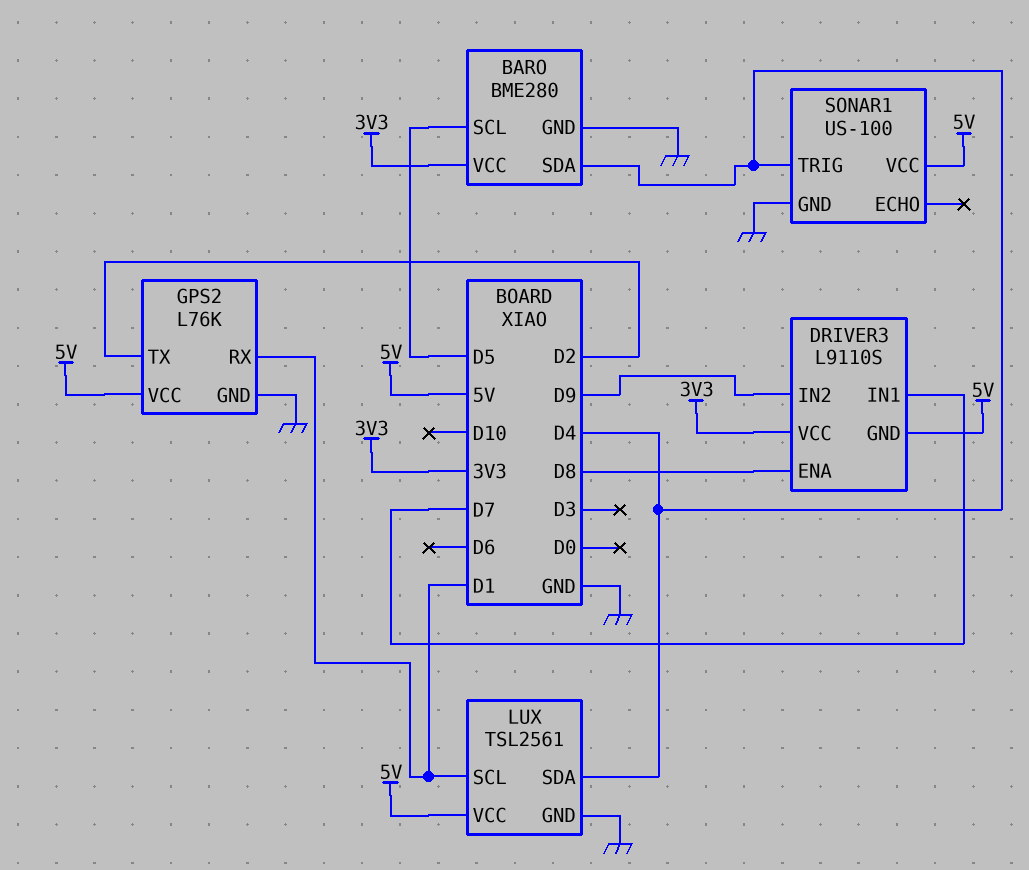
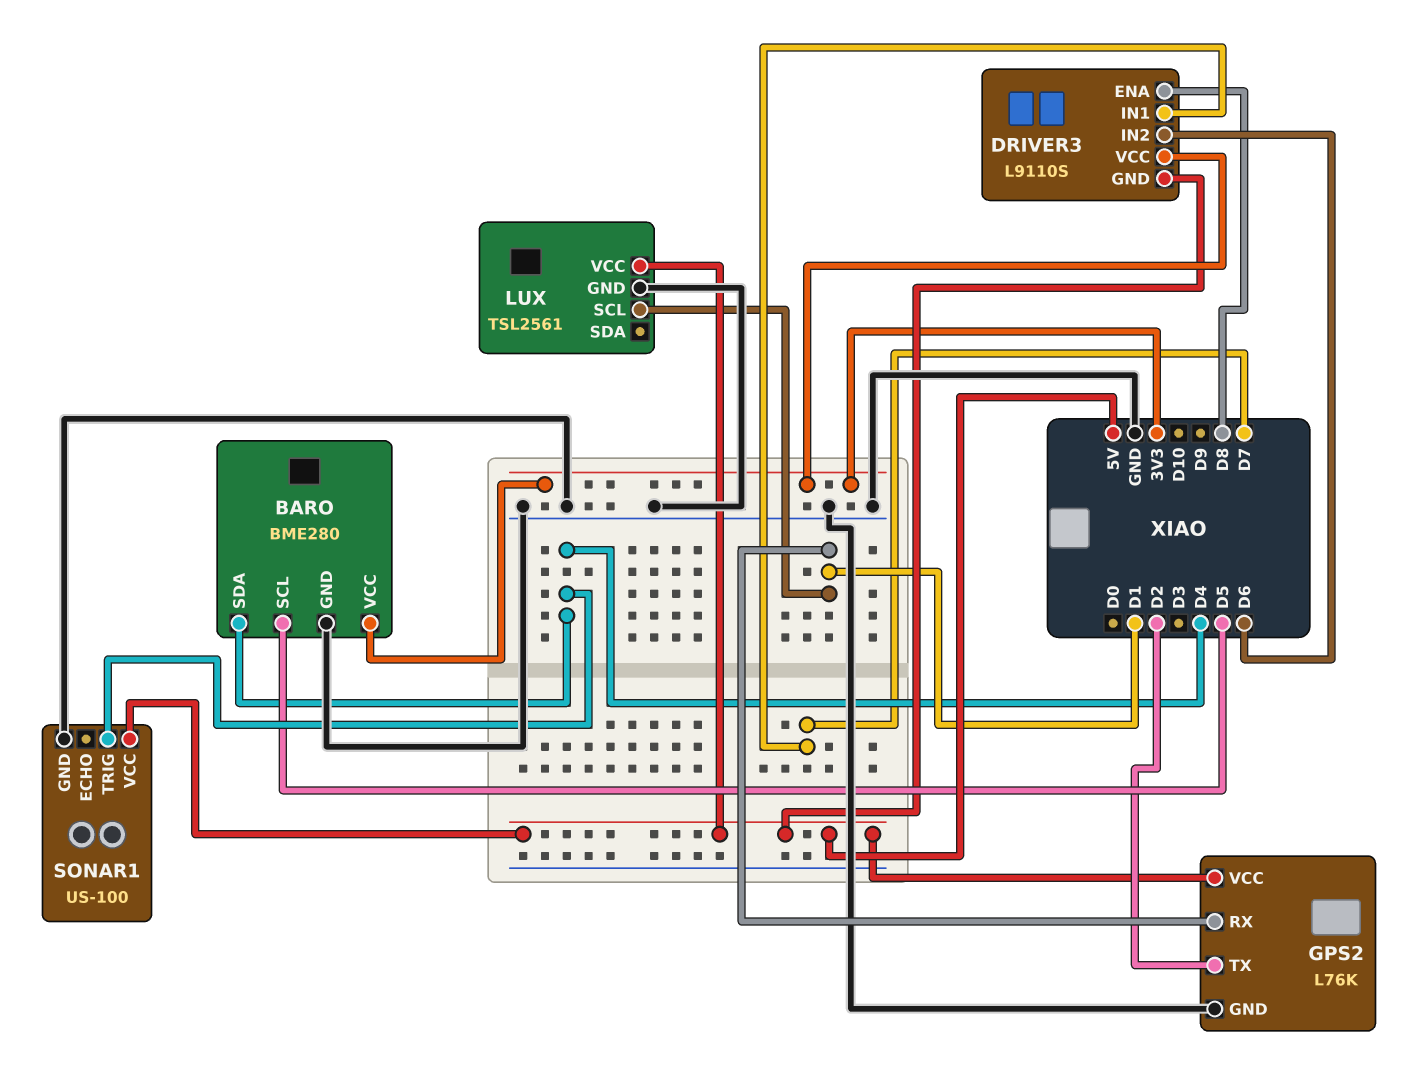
DRIVER3 pin IN2: D9 -> D6
LUX pin SDA: D4 -> none

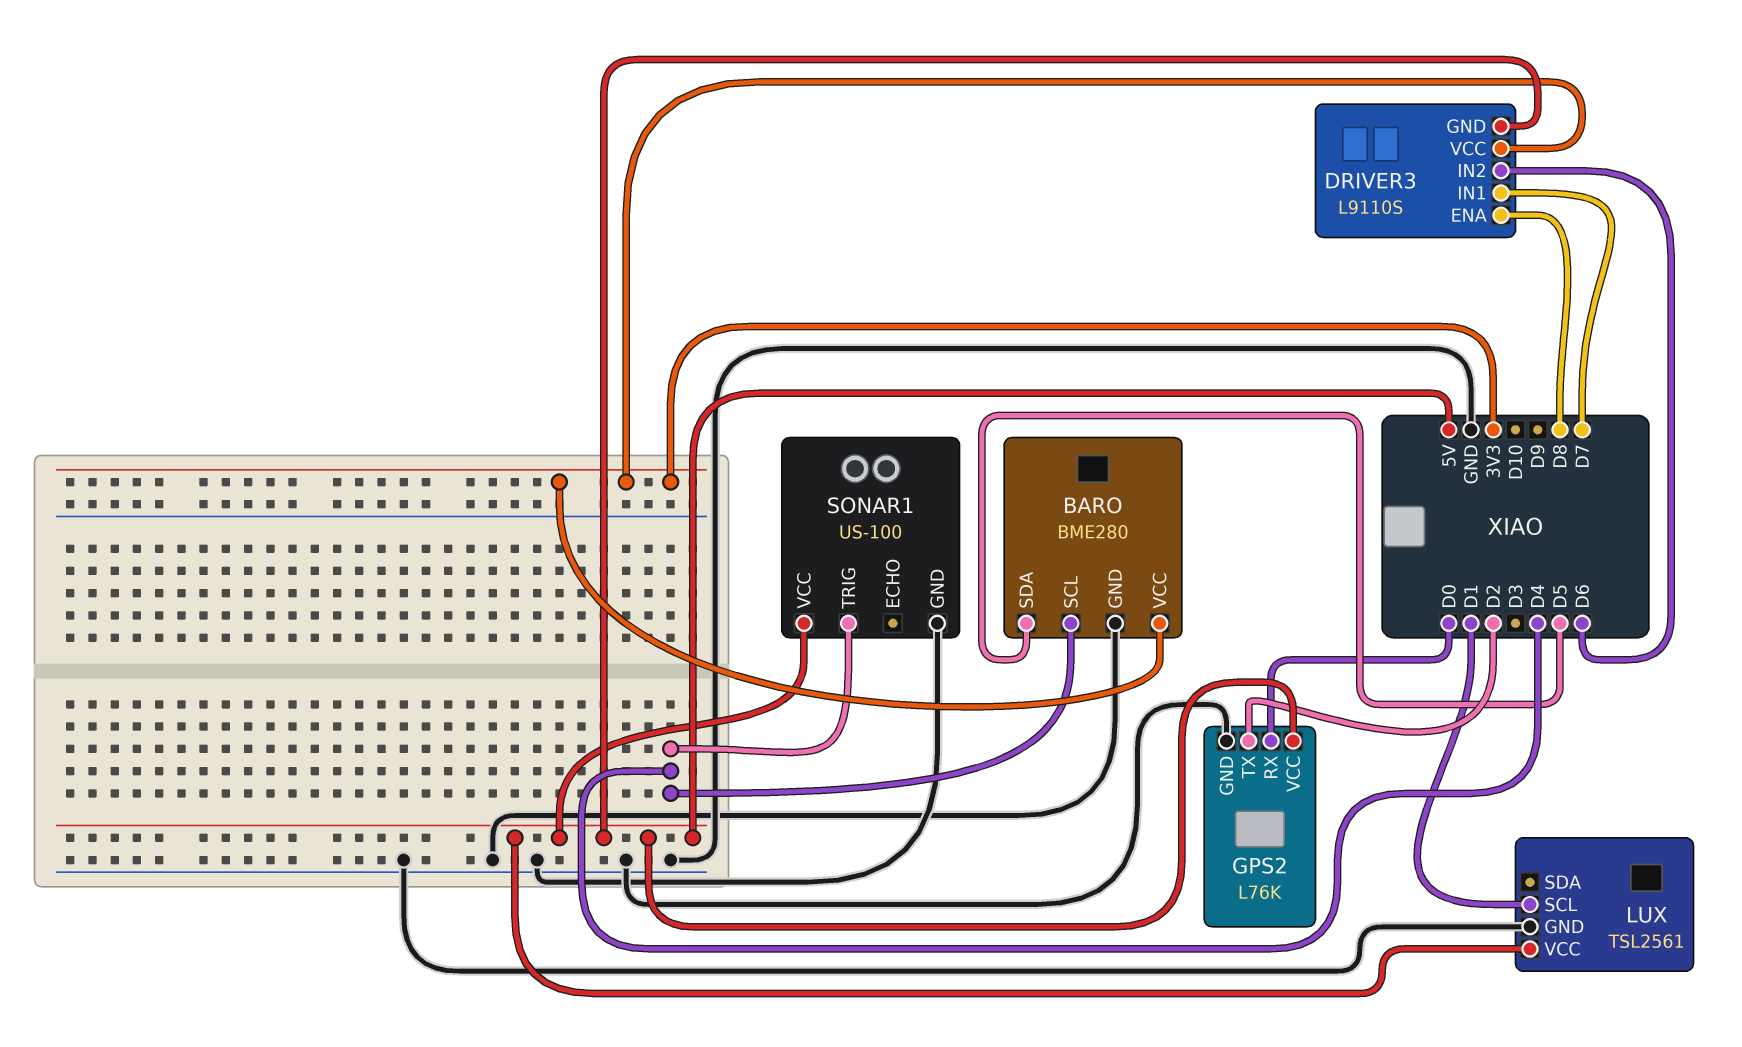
BARO pin SCL: D5 -> D4
BARO pin SDA: D4 -> D5
GPS2 pin RX: D1 -> D0

